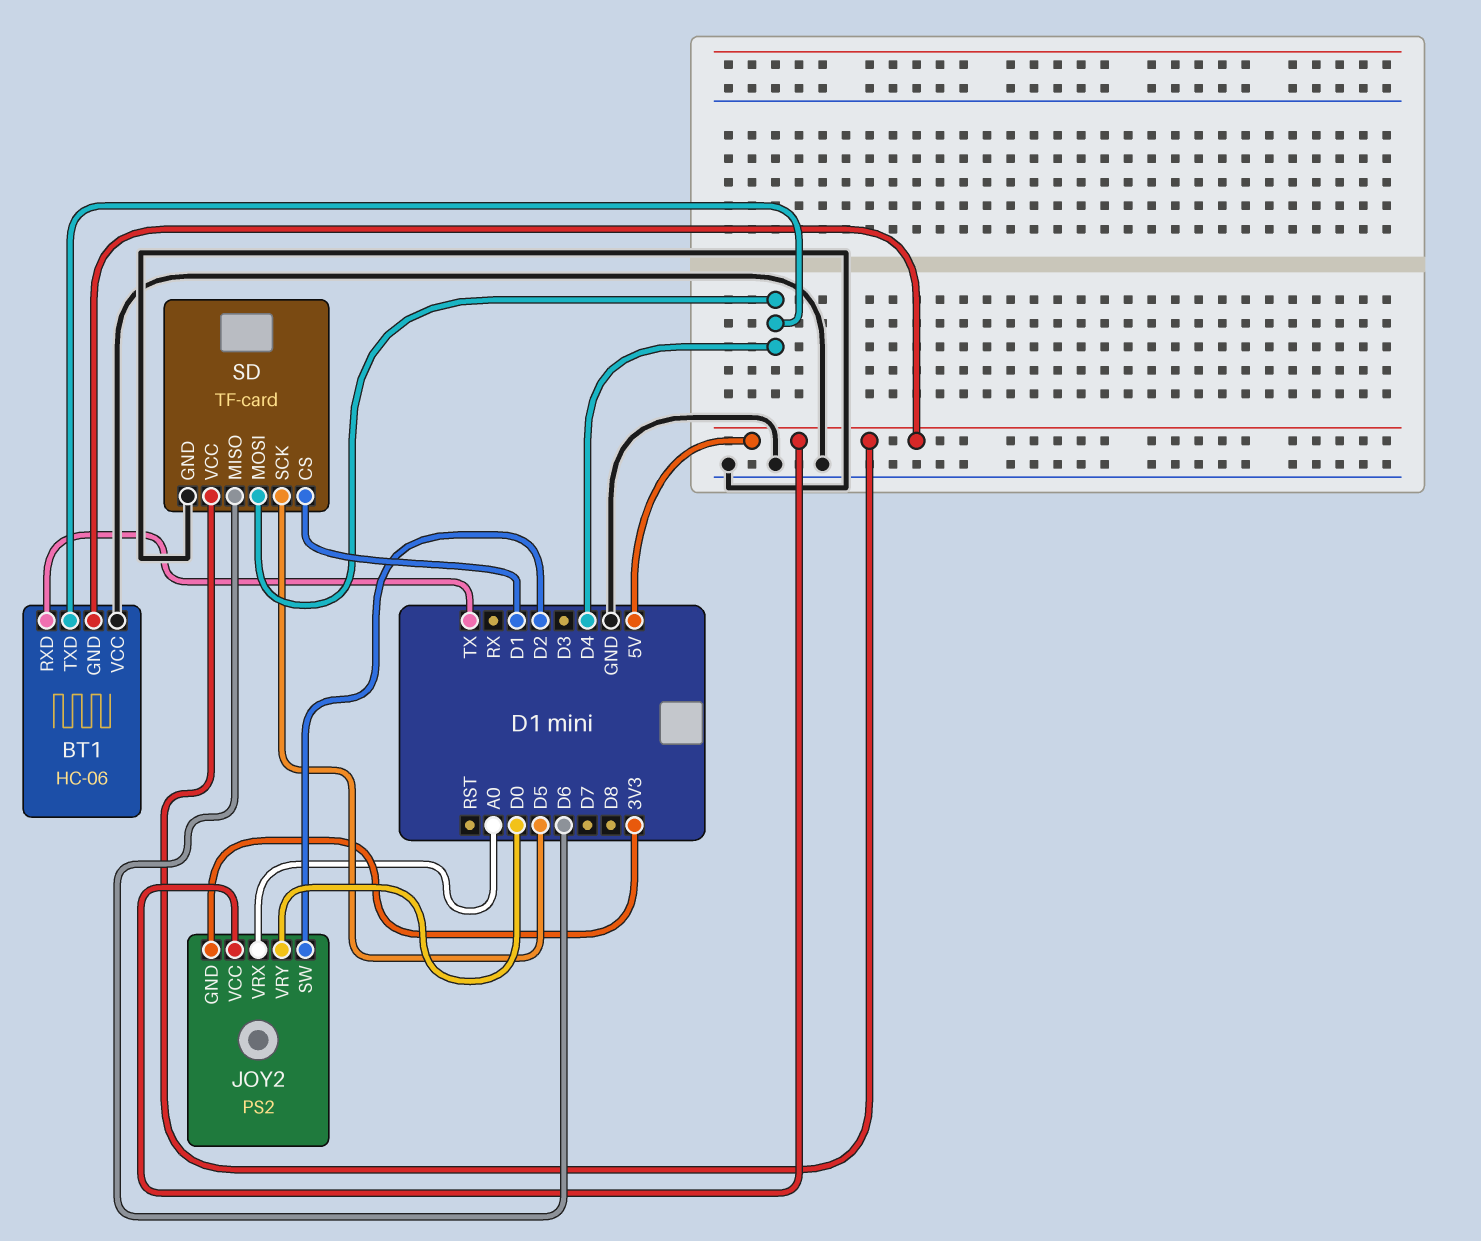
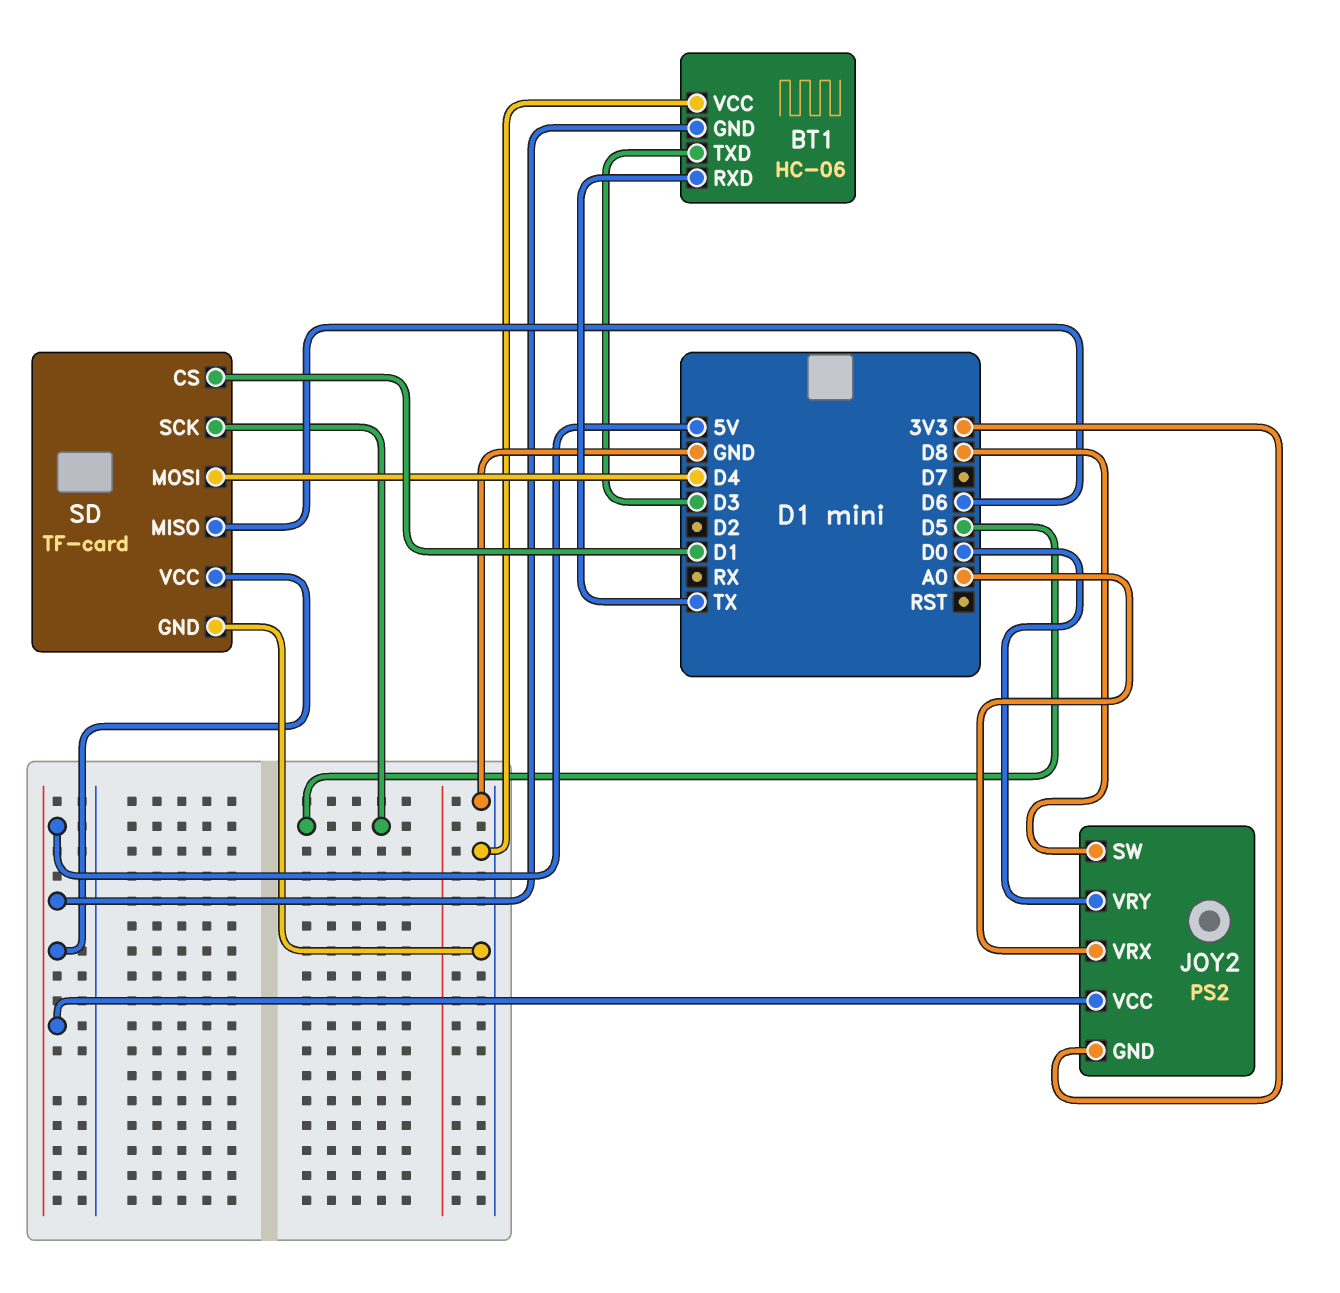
BT1 pin TXD: D4 -> D3
JOY2 pin SW: D2 -> D8

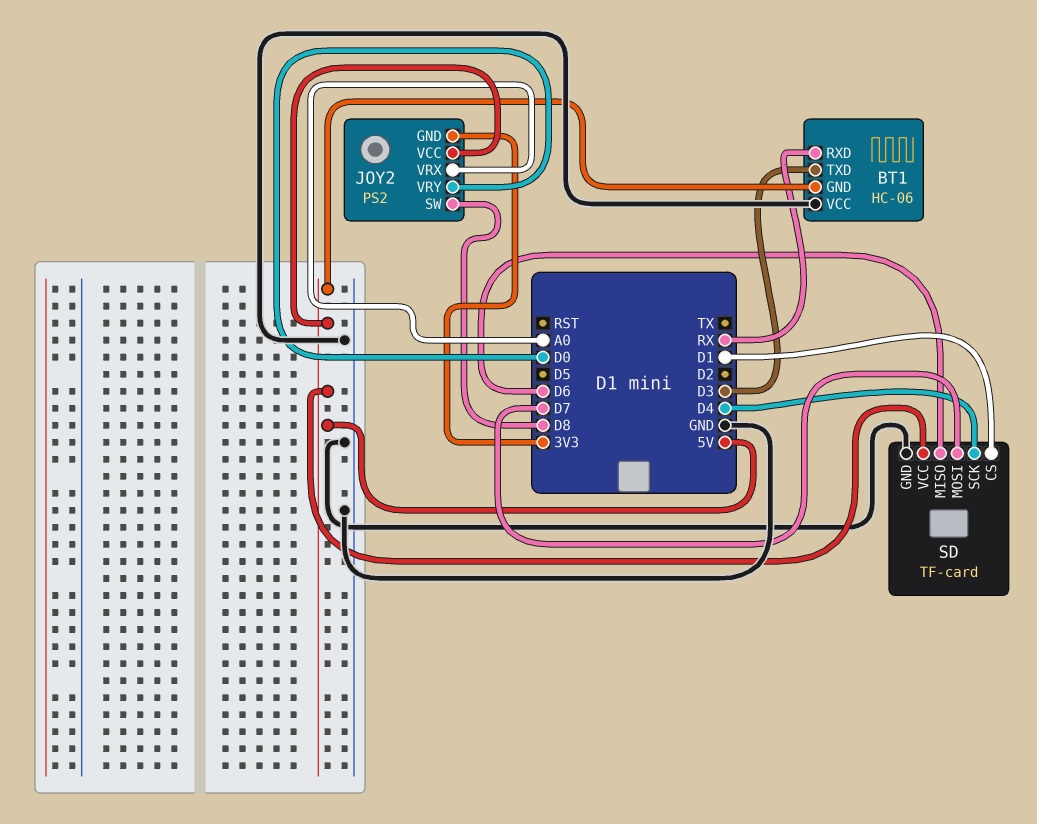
BT1 pin RXD: TX -> RX
SD pin MOSI: D4 -> D7
SD pin SCK: D5 -> D4

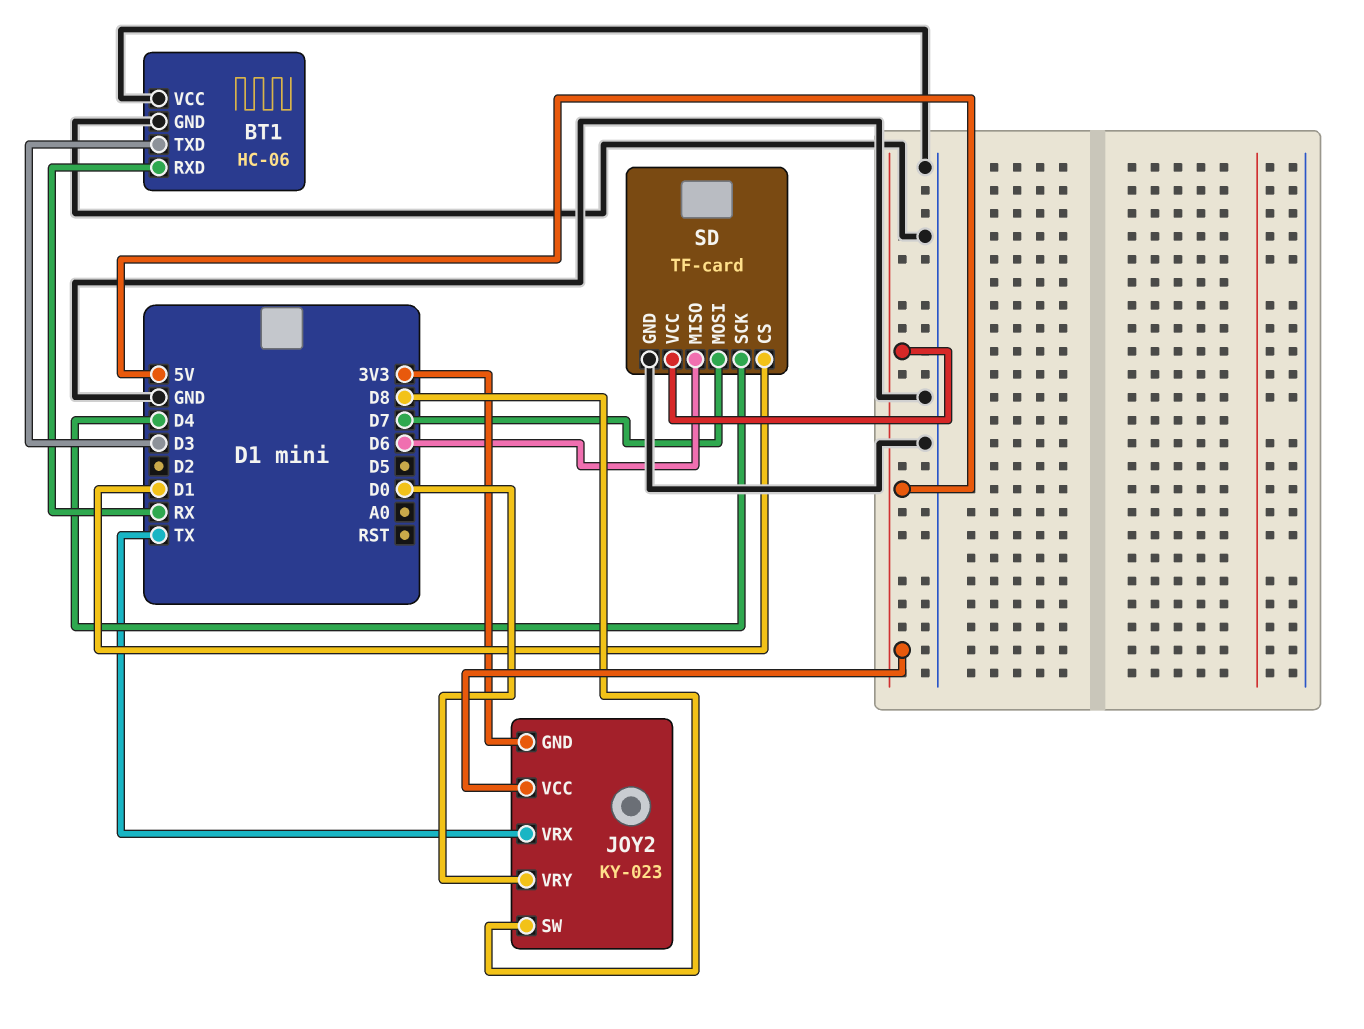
BT1 pin GND: 5V -> GND
JOY2: PS2 -> KY-023
JOY2 pin VRX: A0 -> TX

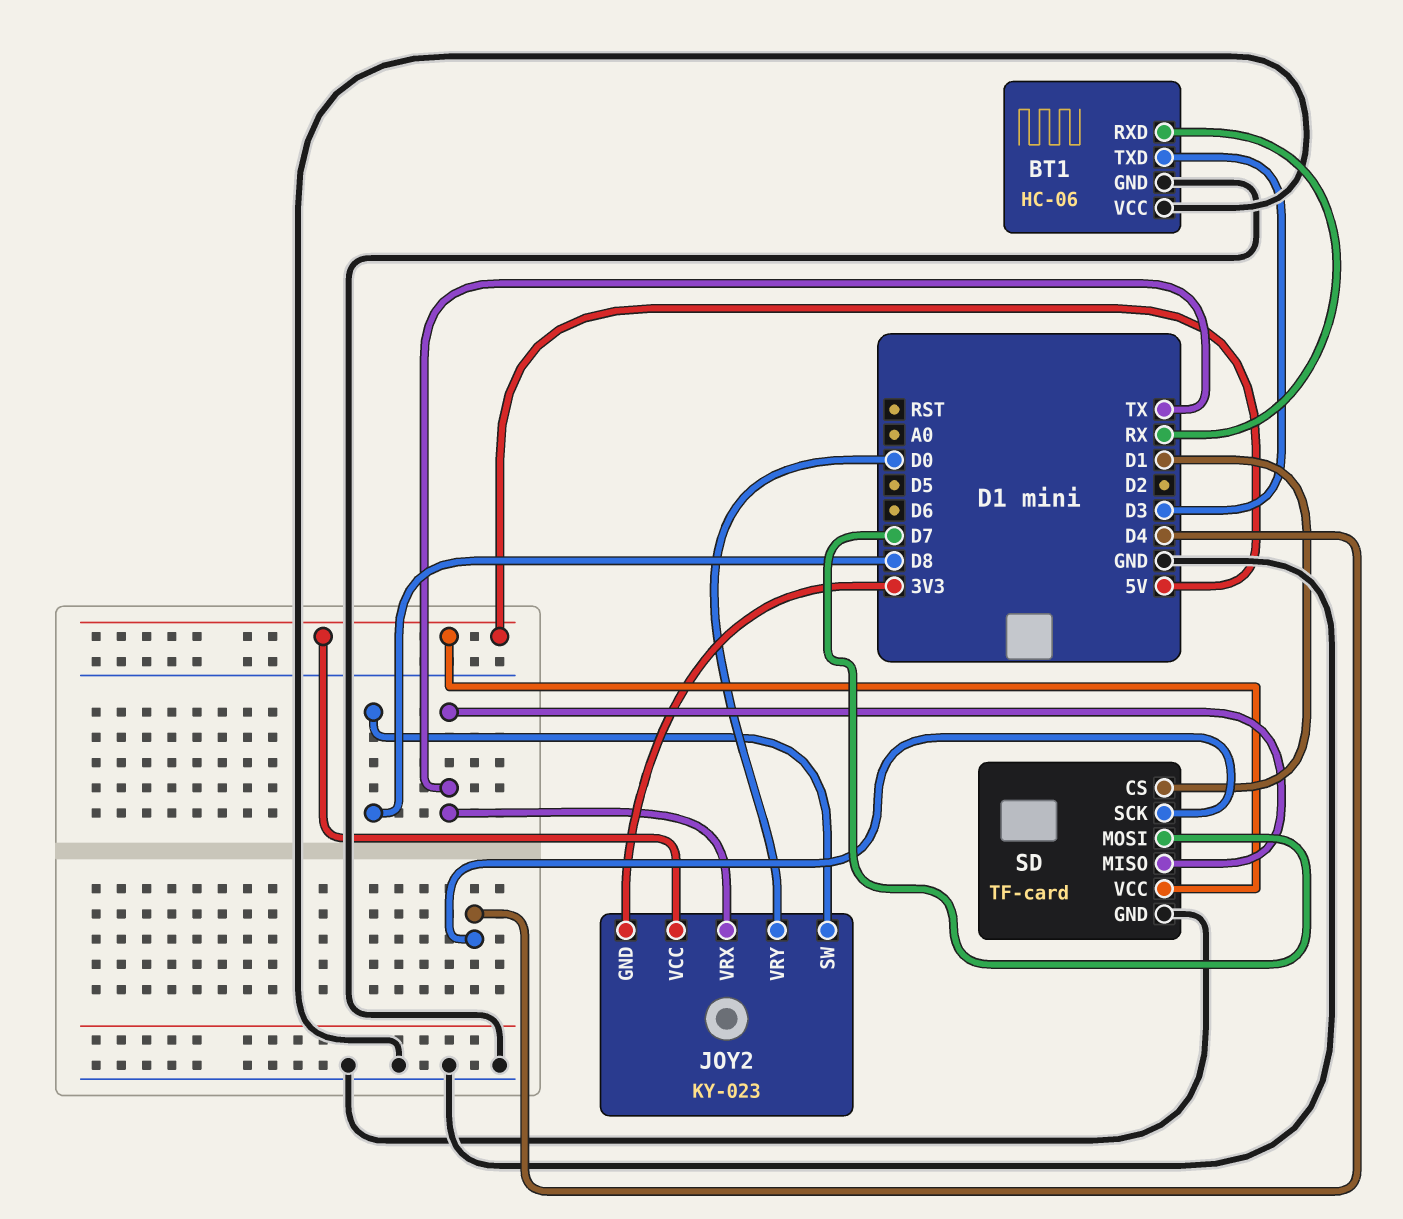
SD pin MISO: D6 -> TX

